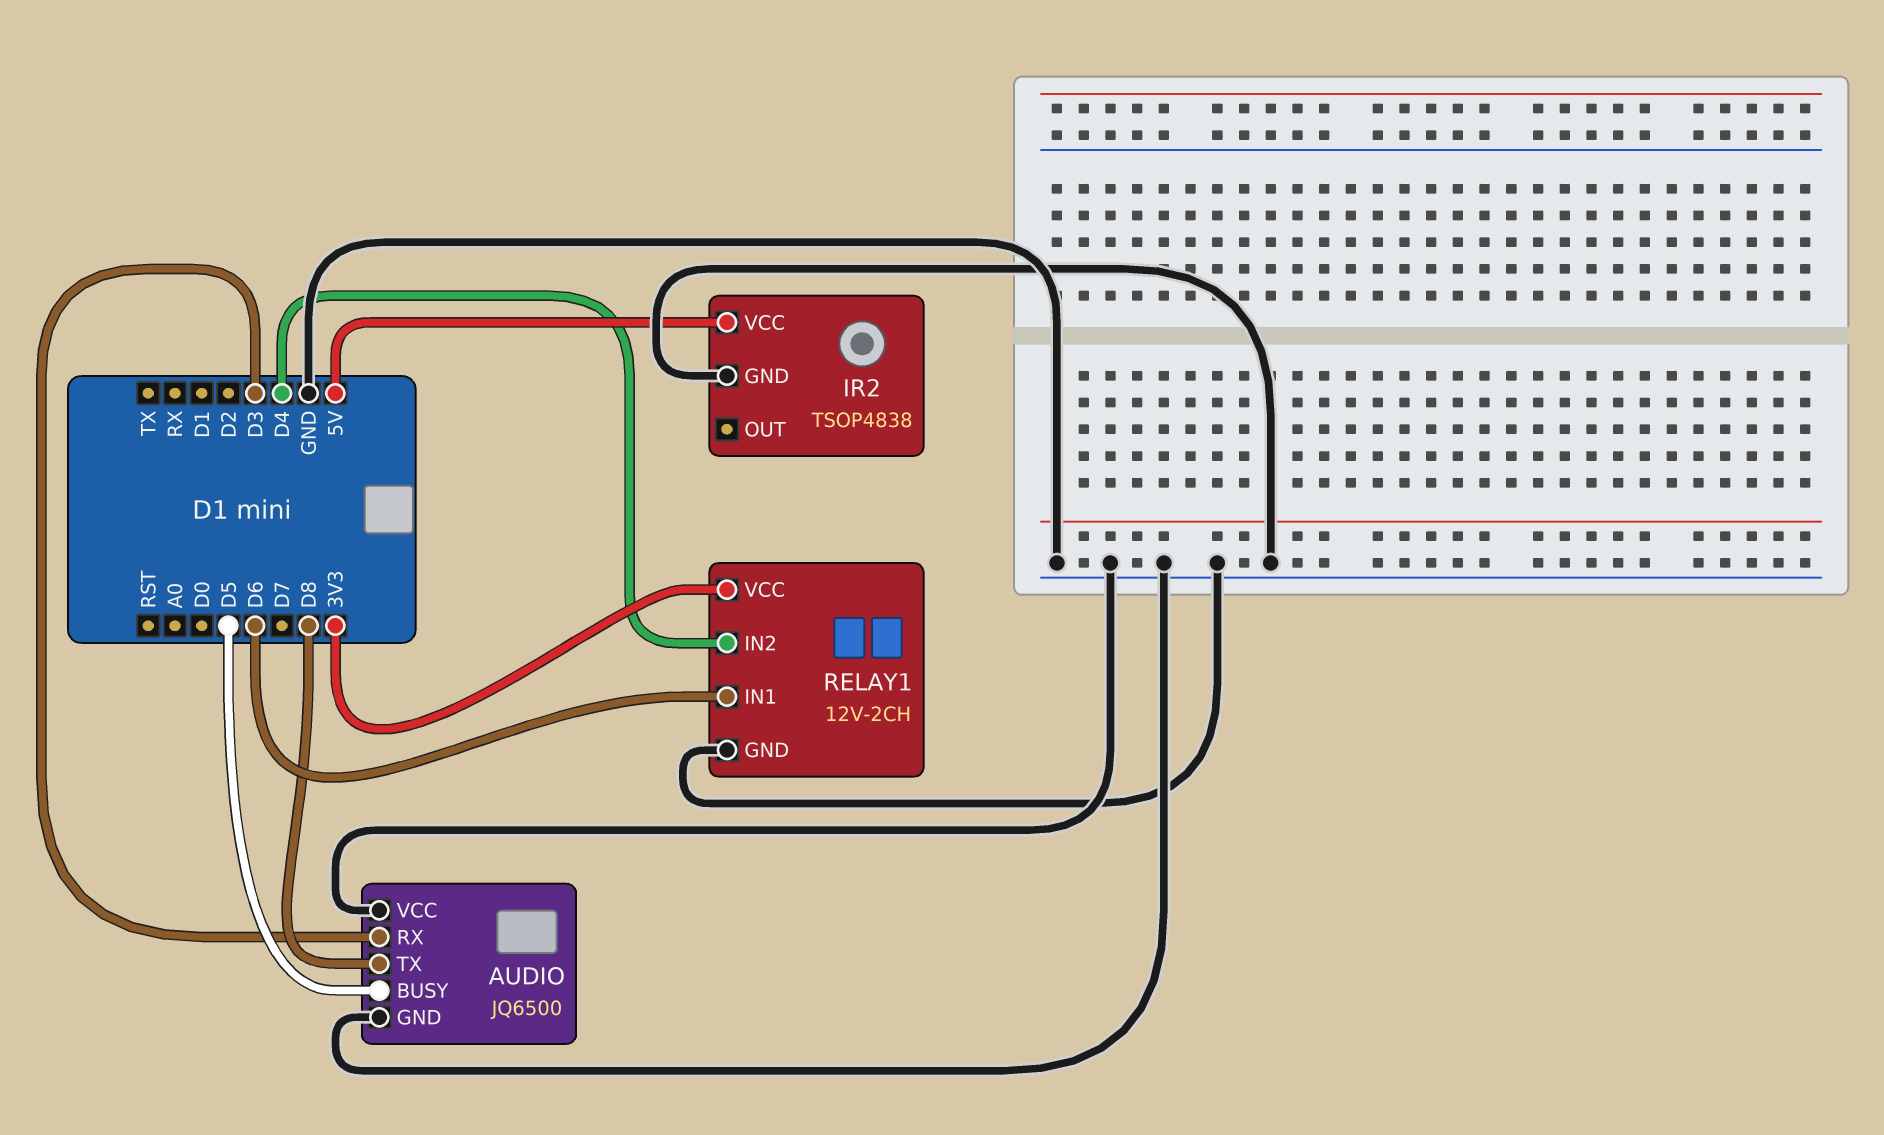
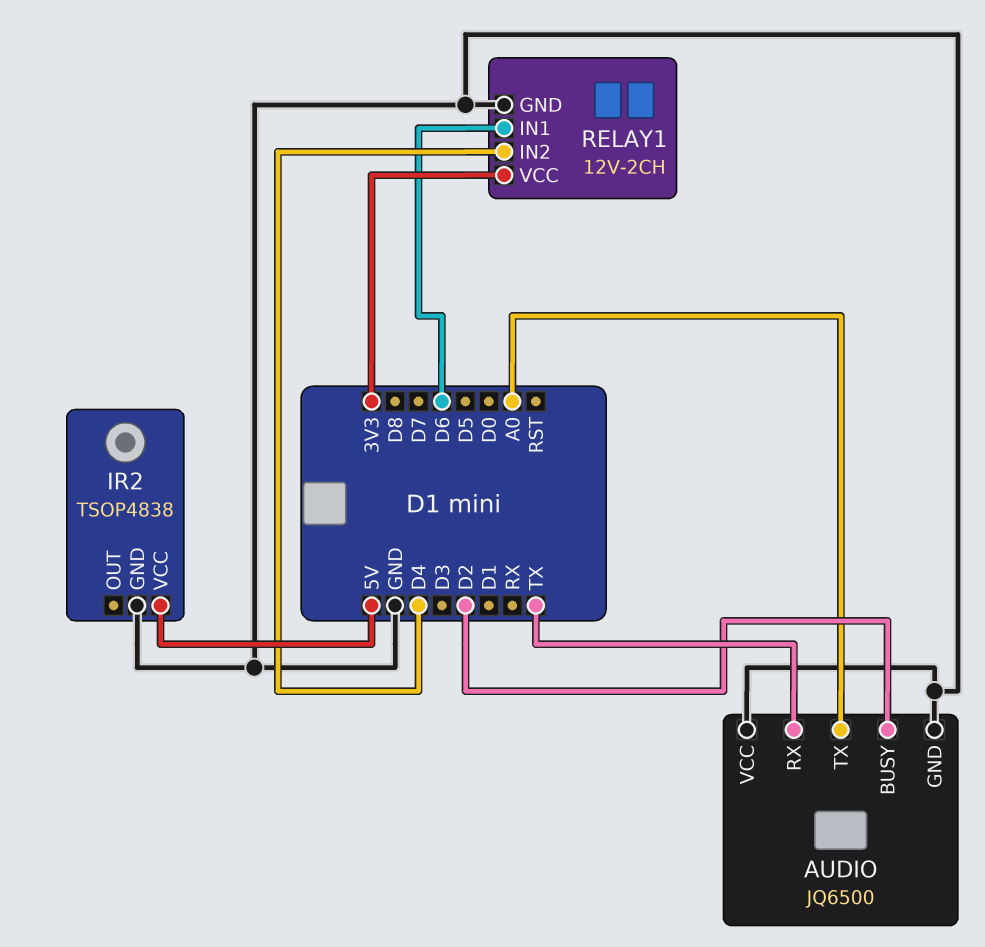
AUDIO pin BUSY: D5 -> D2
AUDIO pin RX: D3 -> TX
AUDIO pin TX: D8 -> A0

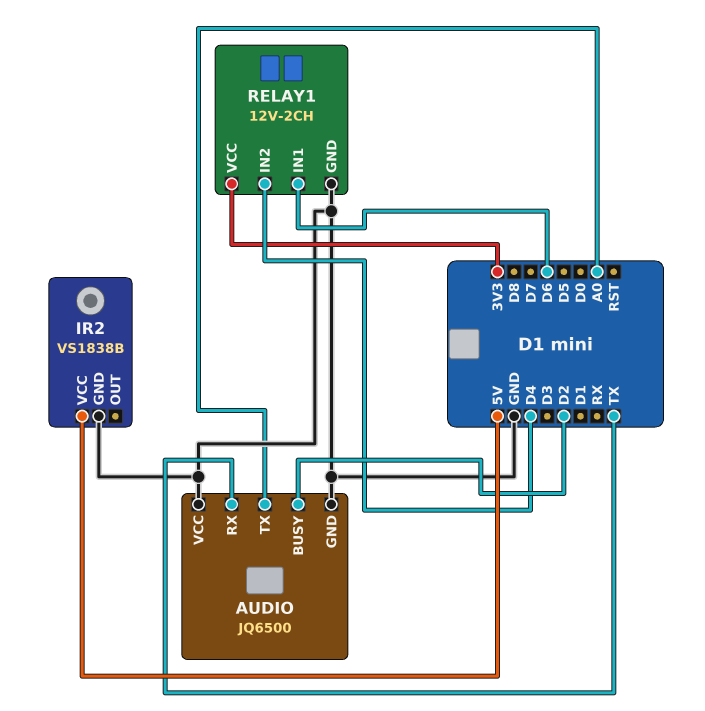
IR2: TSOP4838 -> VS1838B

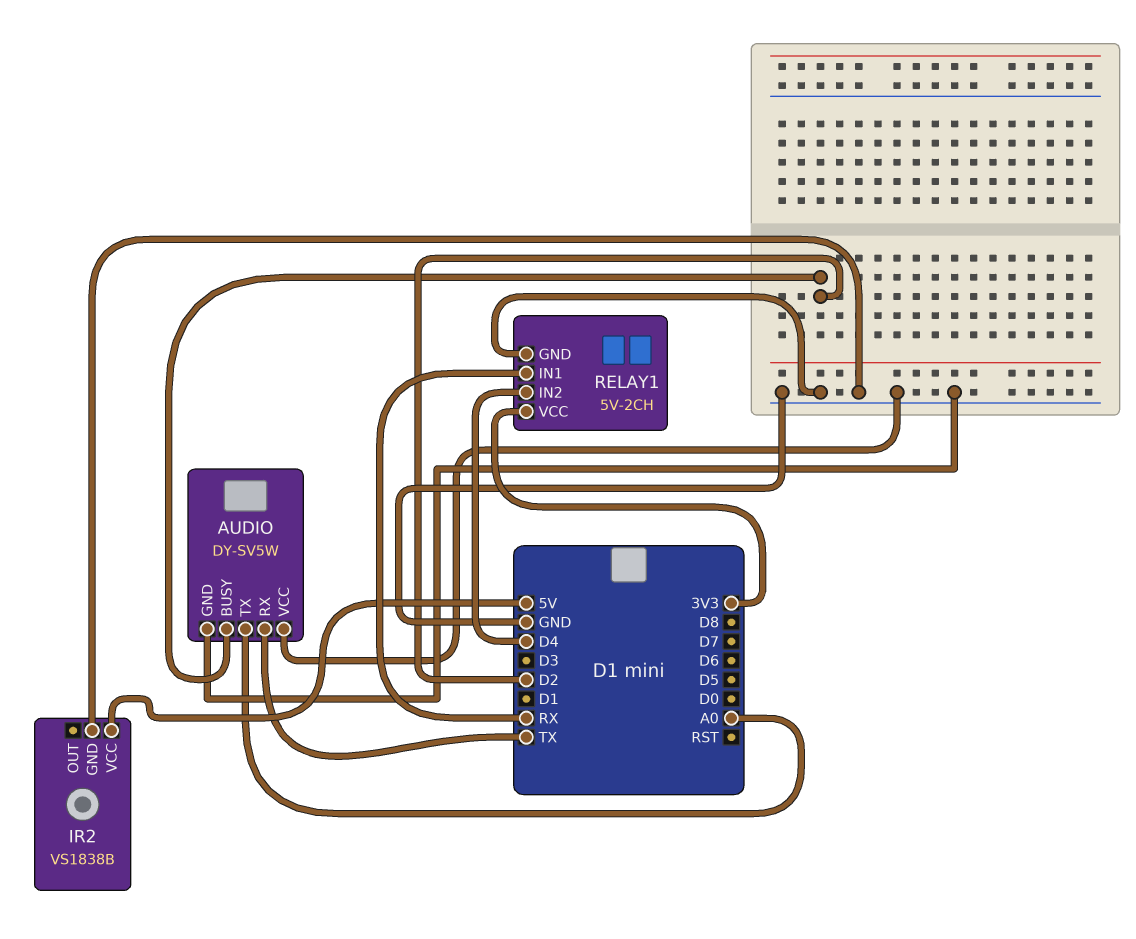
AUDIO: JQ6500 -> DY-SV5W
RELAY1: 12V-2CH -> 5V-2CH
RELAY1 pin IN1: D6 -> RX

